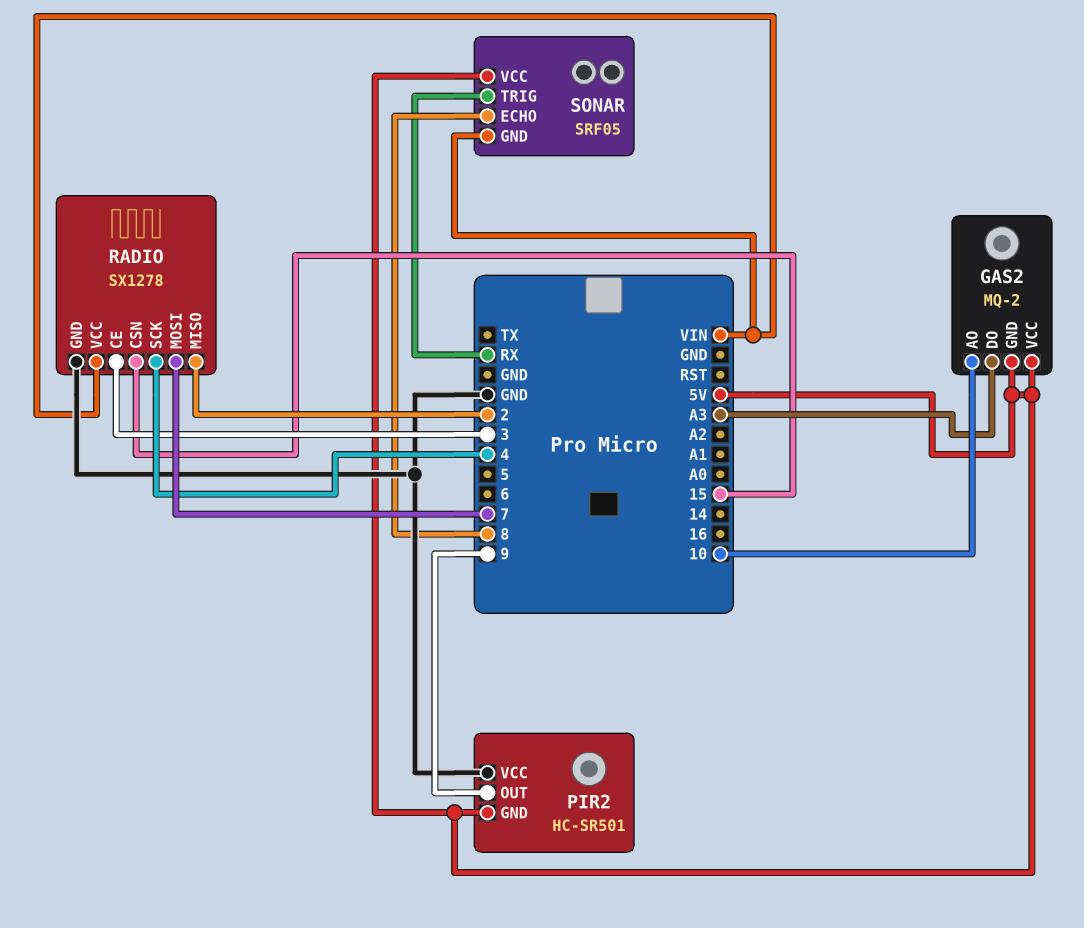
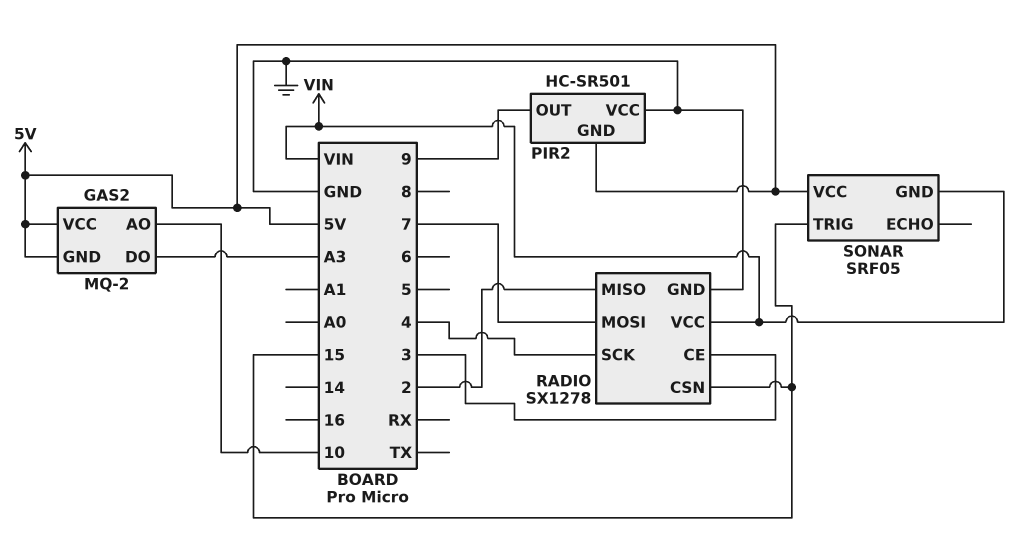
SONAR pin ECHO: 8 -> none
SONAR pin TRIG: RX -> 15

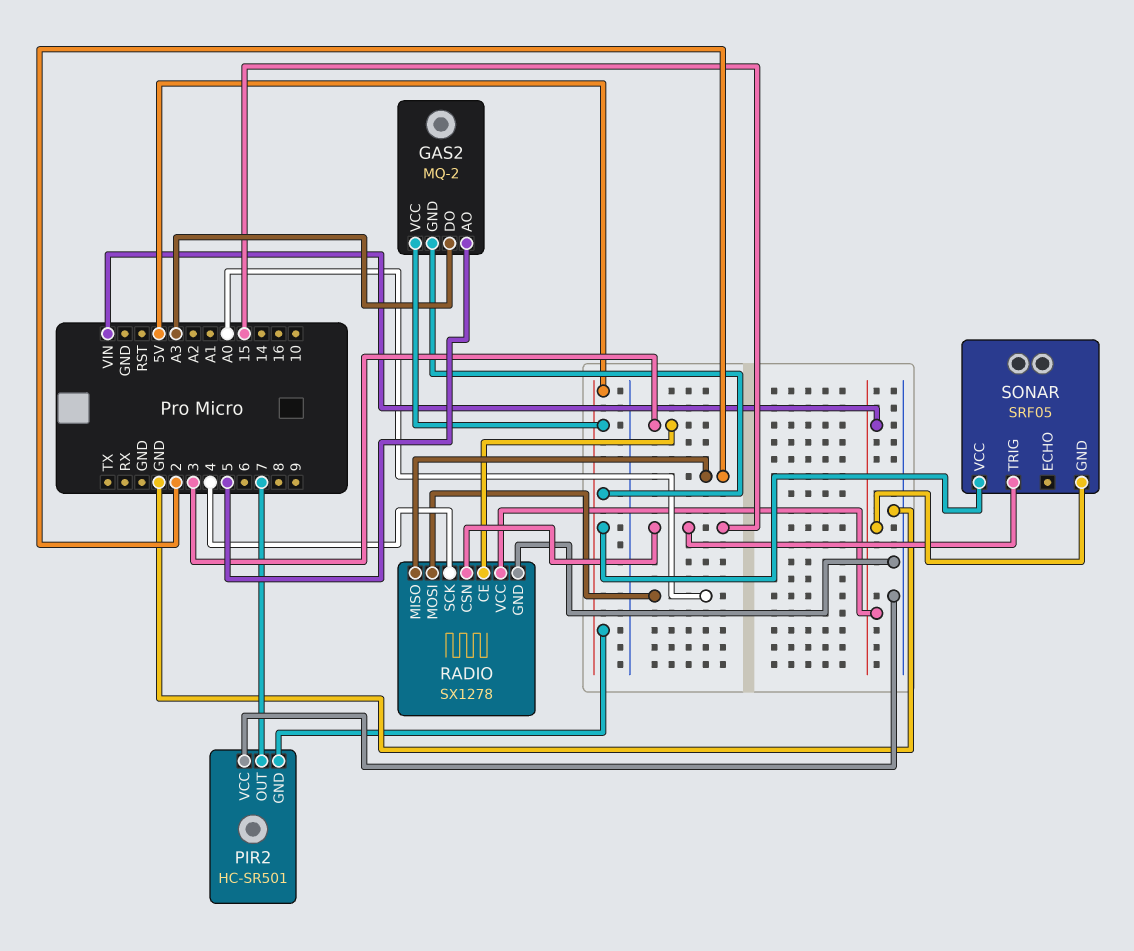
GAS2 pin AO: 10 -> 5
PIR2 pin OUT: 9 -> 7
RADIO pin MOSI: 7 -> A0

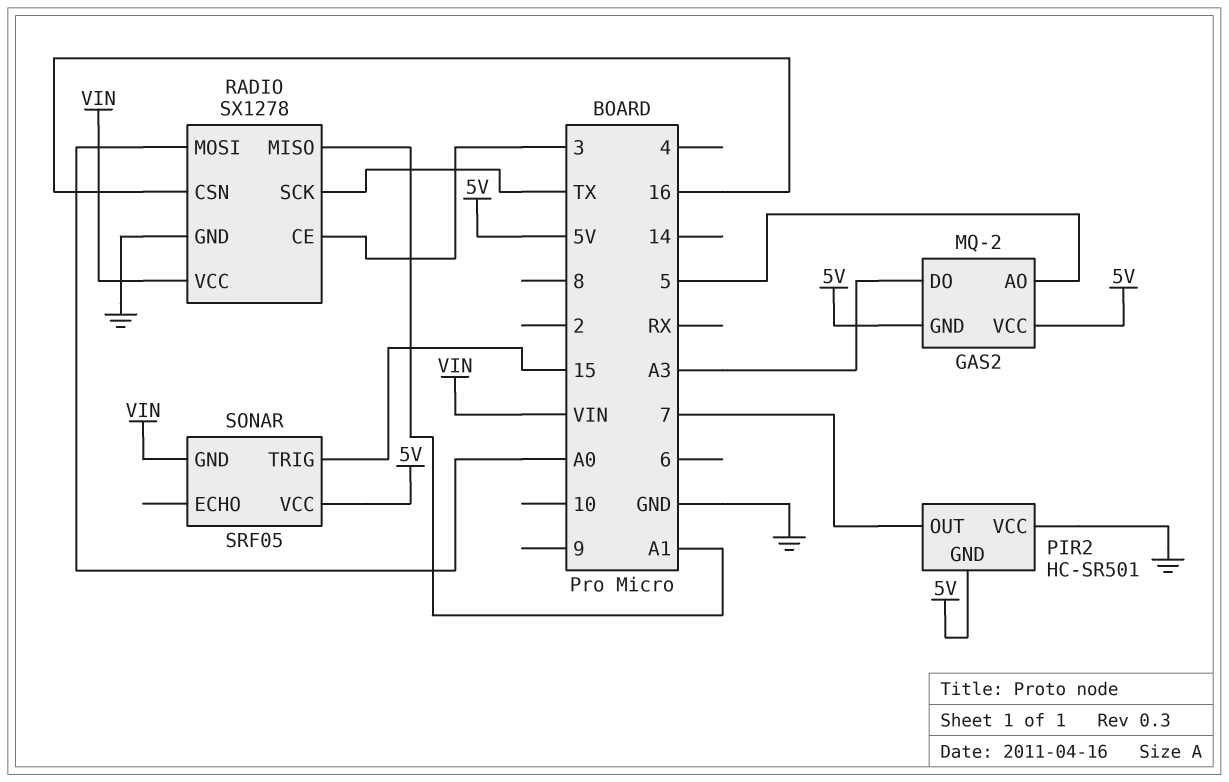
RADIO pin CSN: 15 -> 16
RADIO pin MISO: 2 -> A1
RADIO pin SCK: 4 -> TX

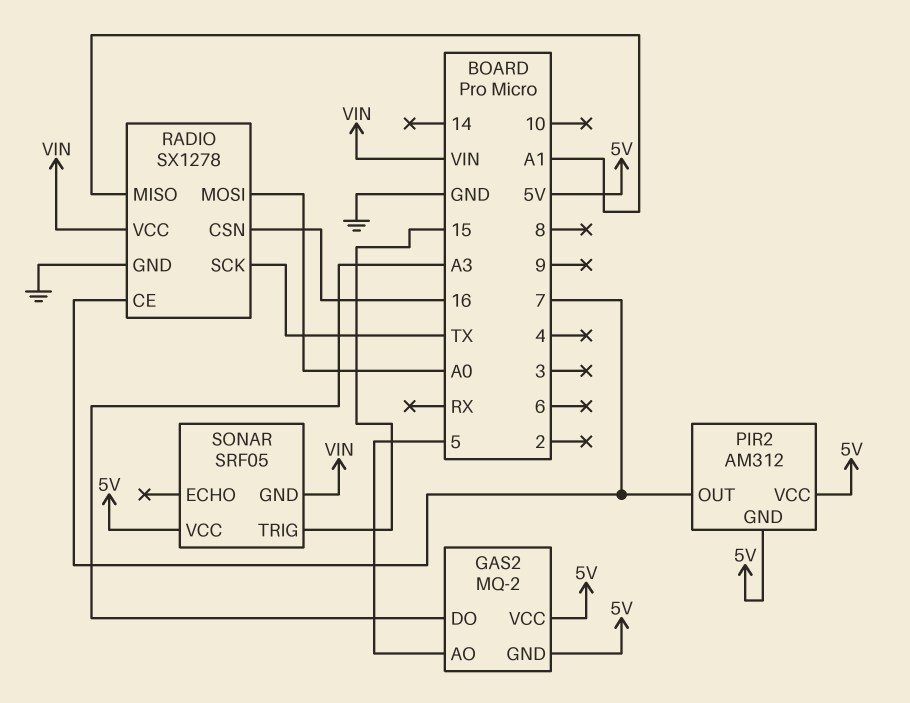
PIR2: HC-SR501 -> AM312
PIR2 pin VCC: GND -> 5V
RADIO pin CE: 3 -> 7

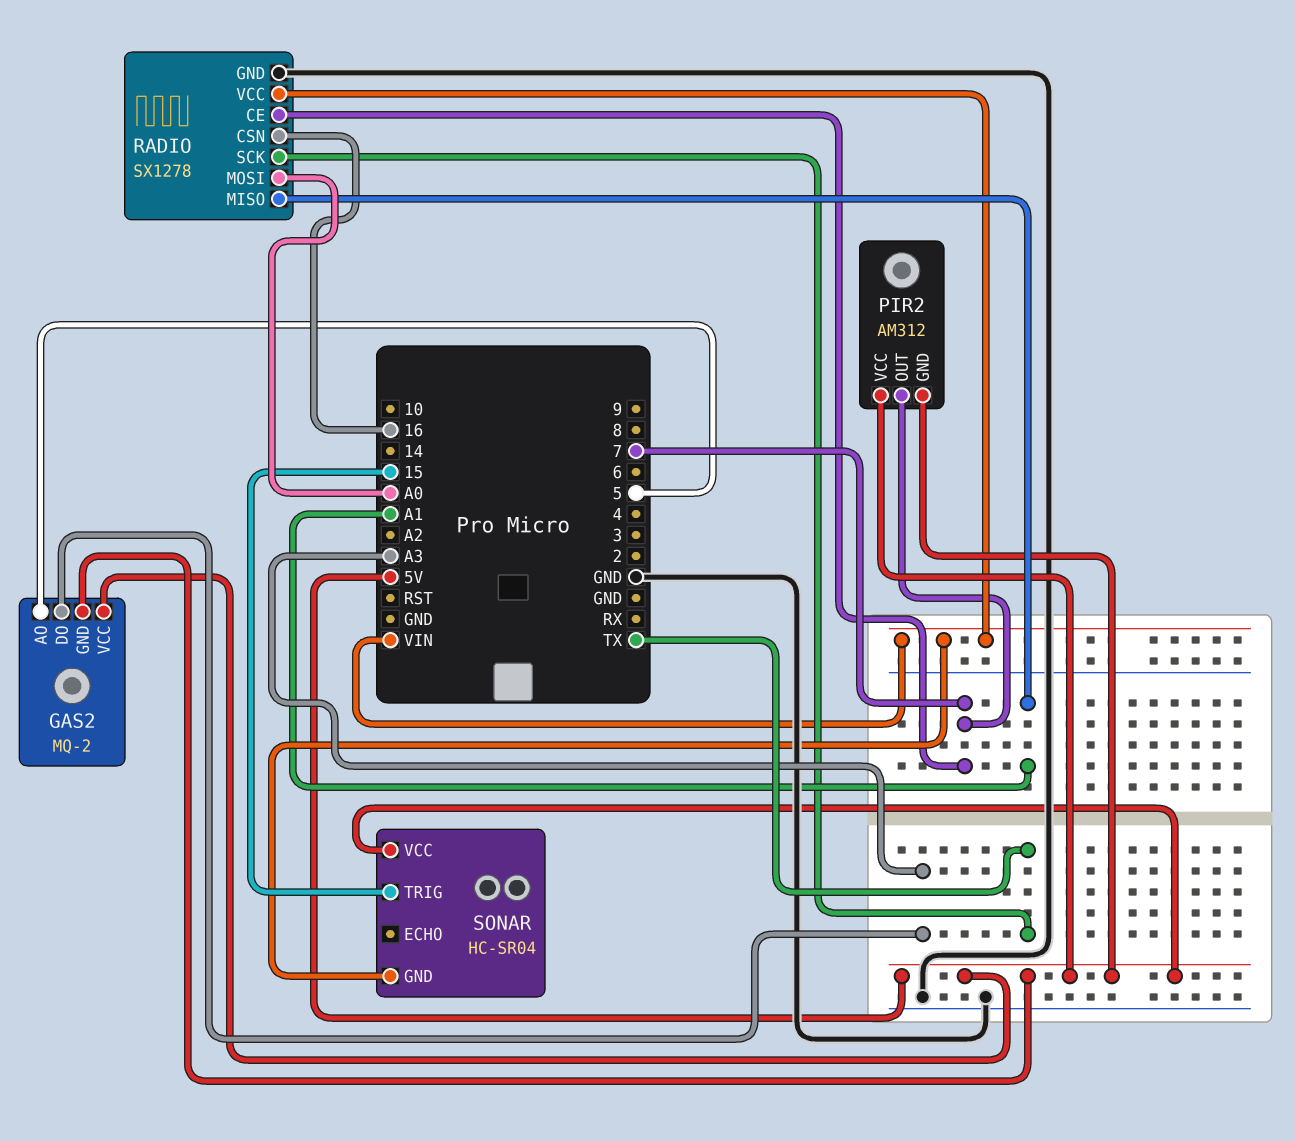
SONAR: SRF05 -> HC-SR04

